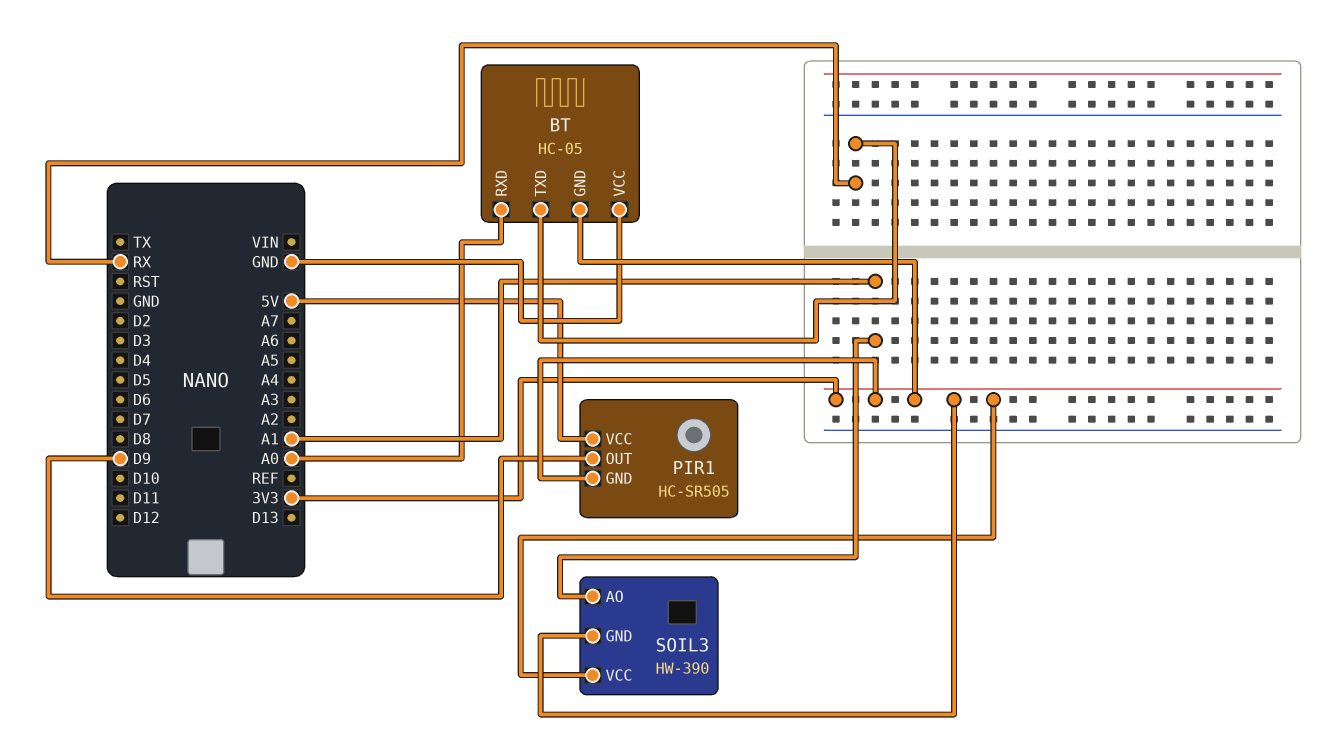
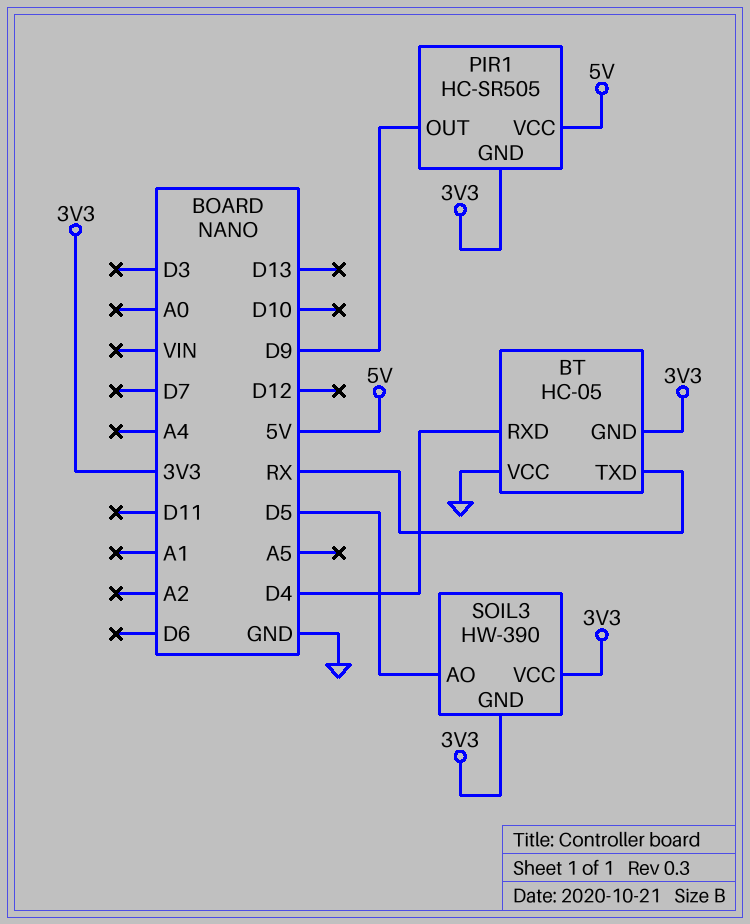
BT pin RXD: A0 -> D4
SOIL3 pin AO: A1 -> D5

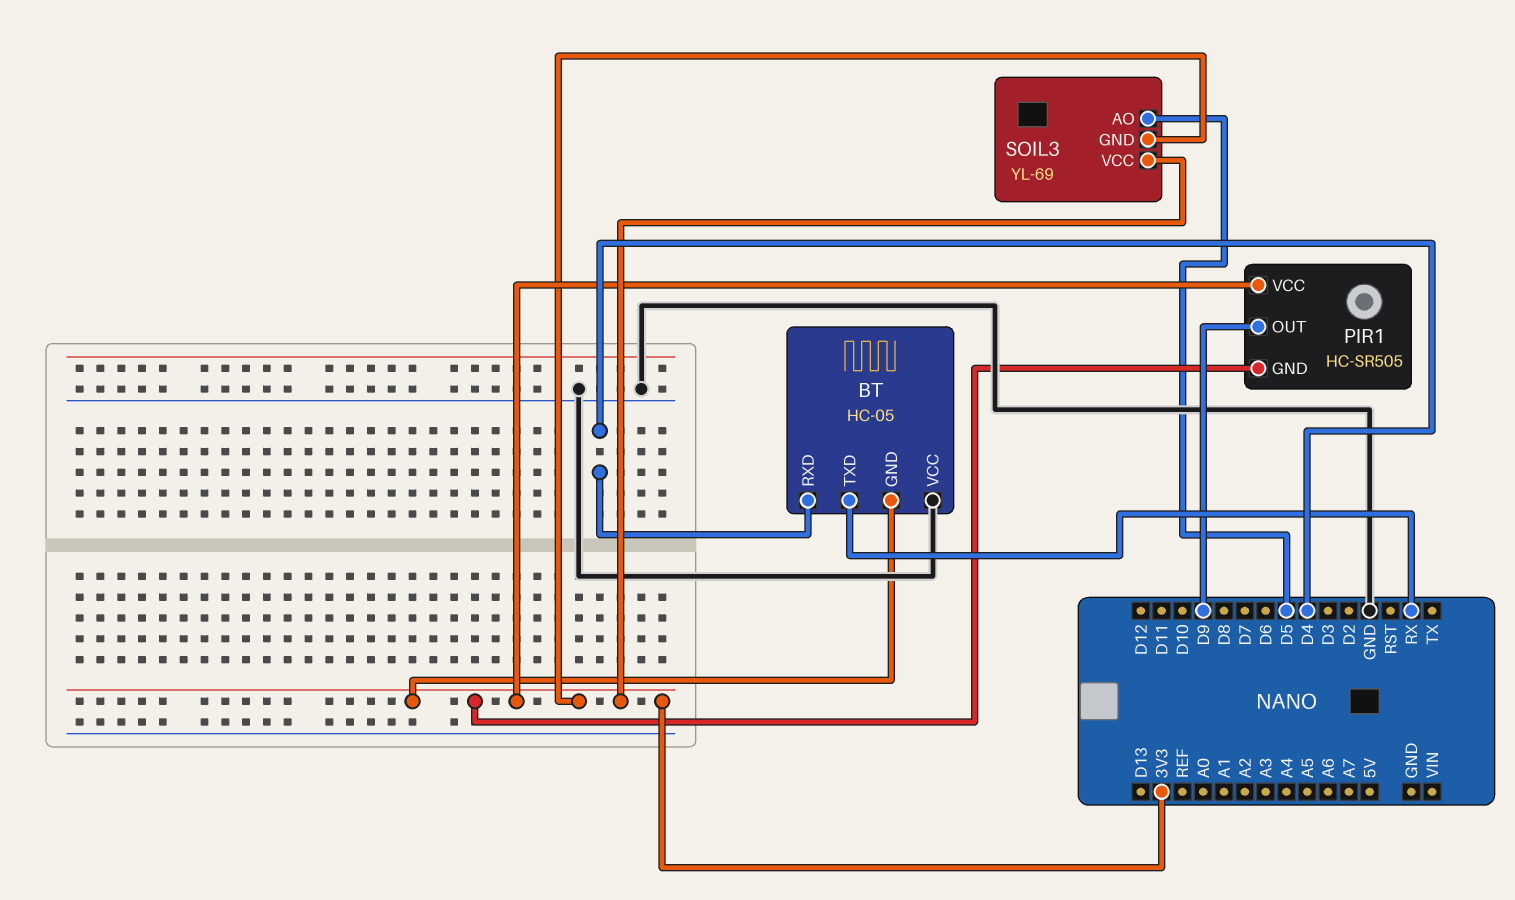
PIR1 pin VCC: 5V -> 3V3
SOIL3: HW-390 -> YL-69

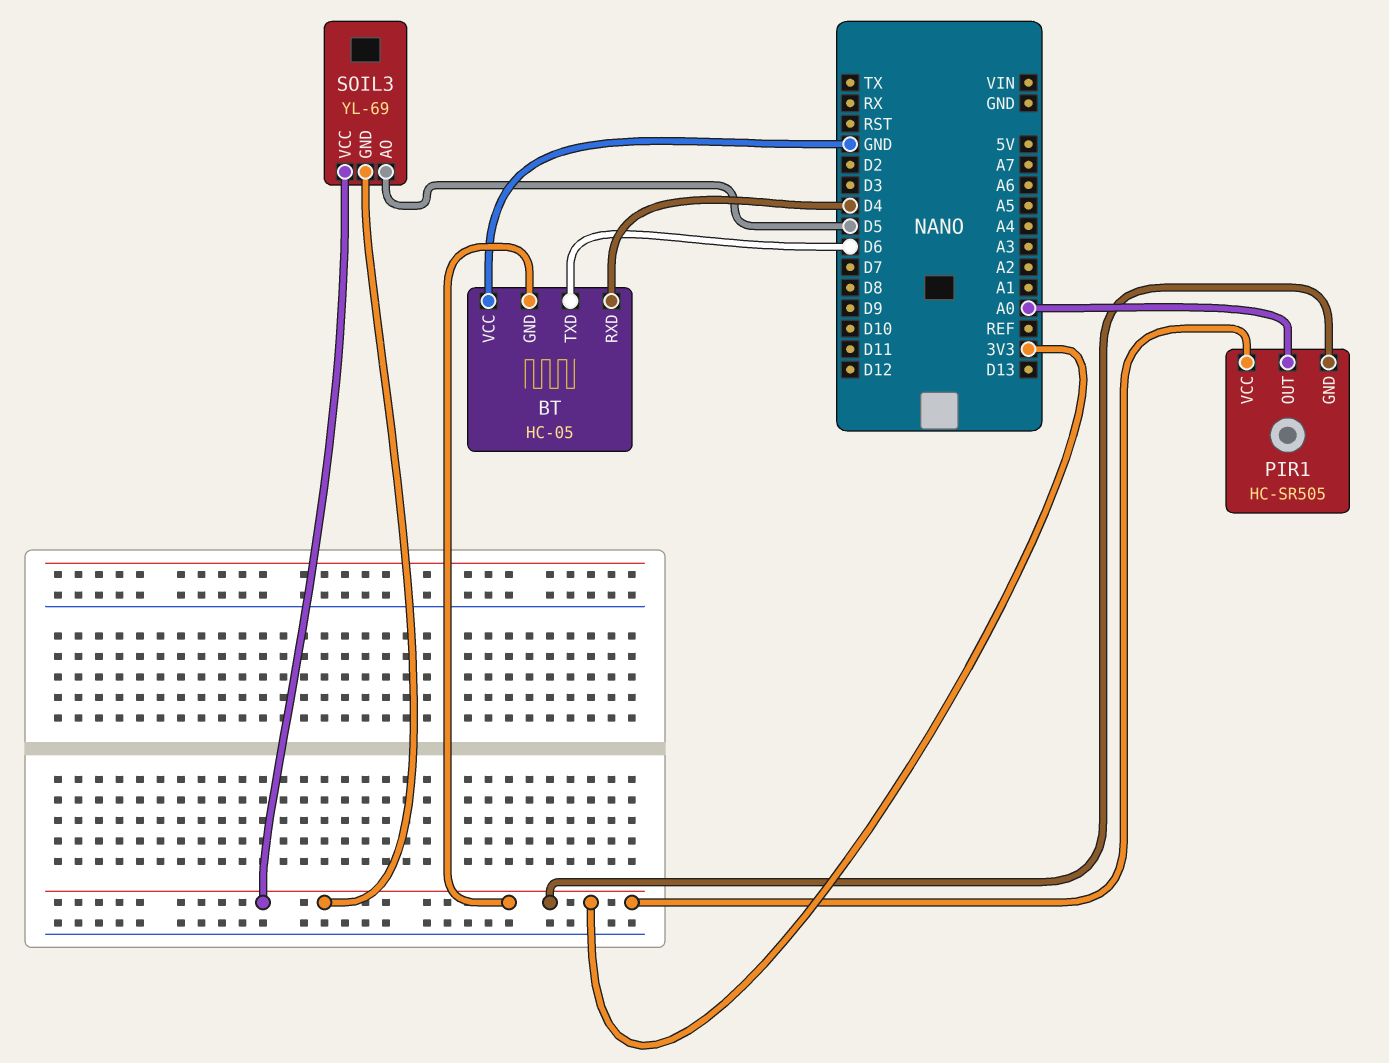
BT pin TXD: RX -> D6
PIR1 pin OUT: D9 -> A0

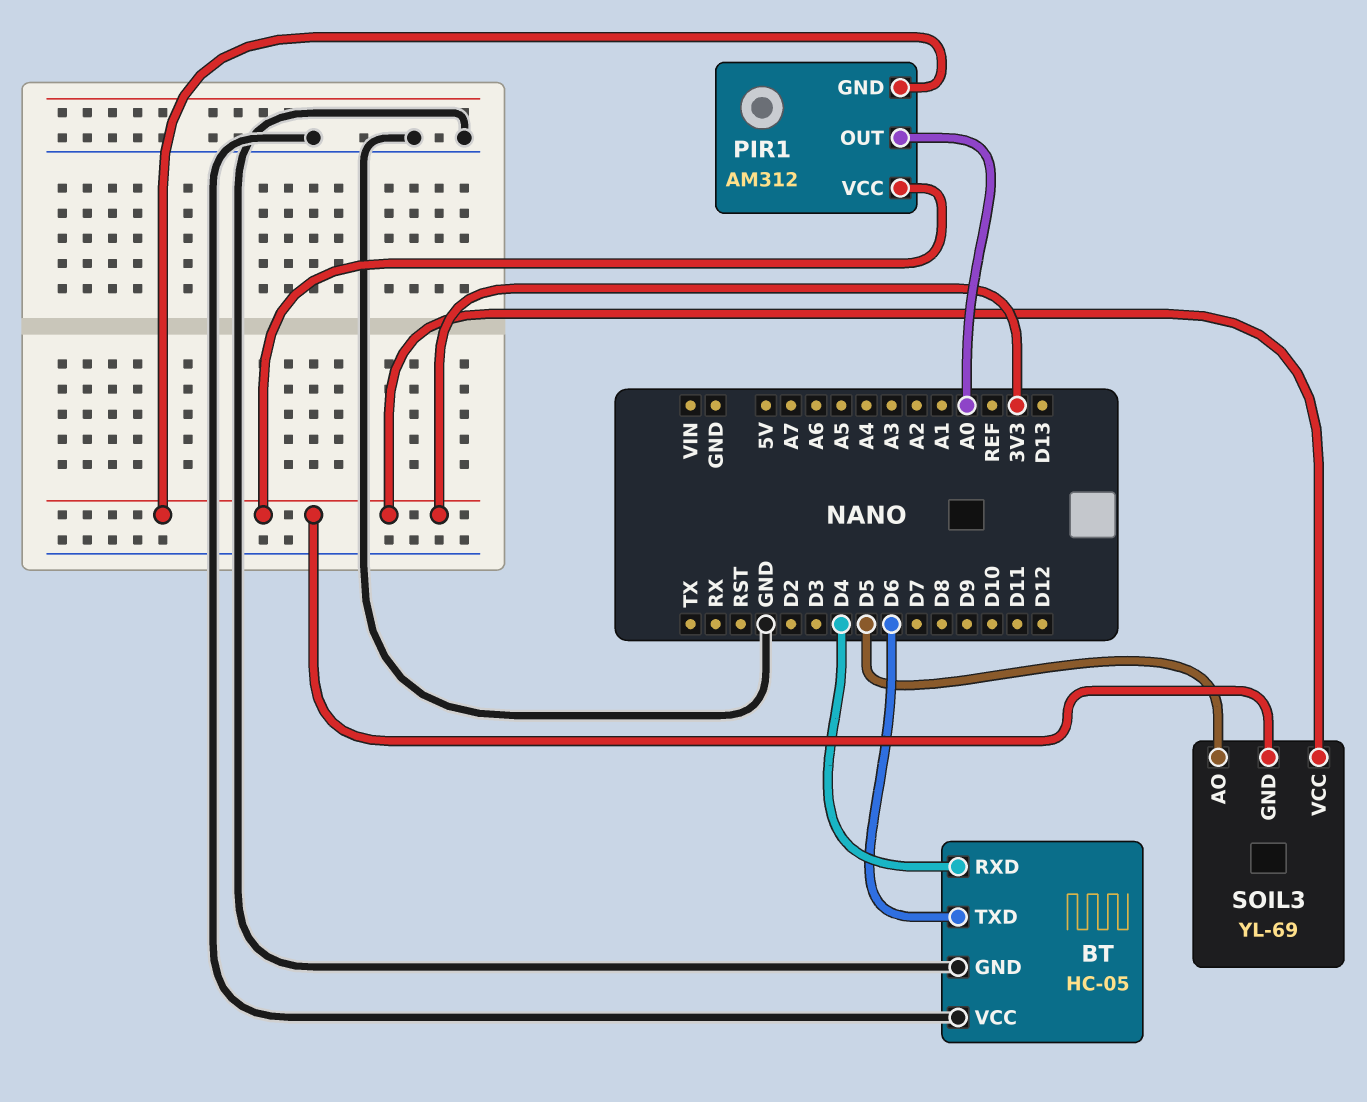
BT pin GND: 3V3 -> GND
PIR1: HC-SR505 -> AM312

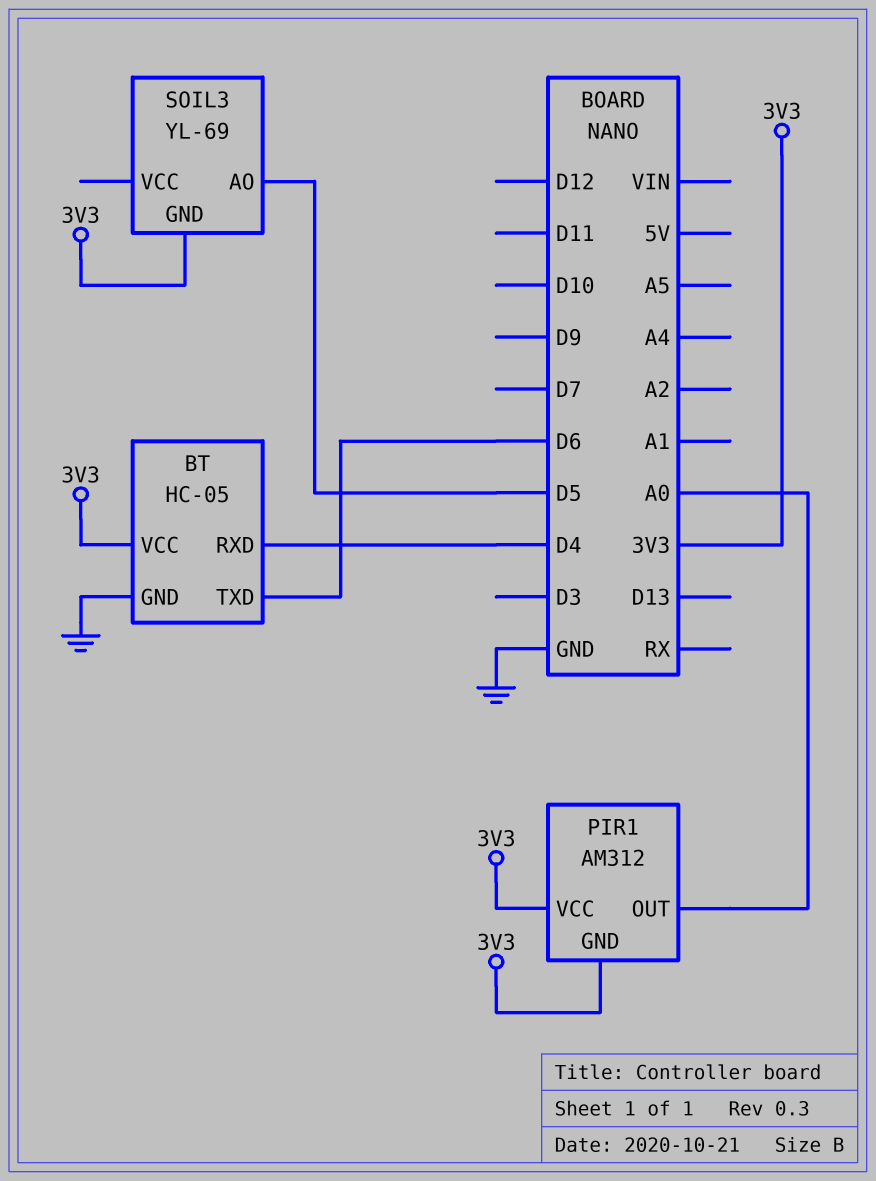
BT pin VCC: GND -> 3V3
SOIL3 pin VCC: 3V3 -> none

